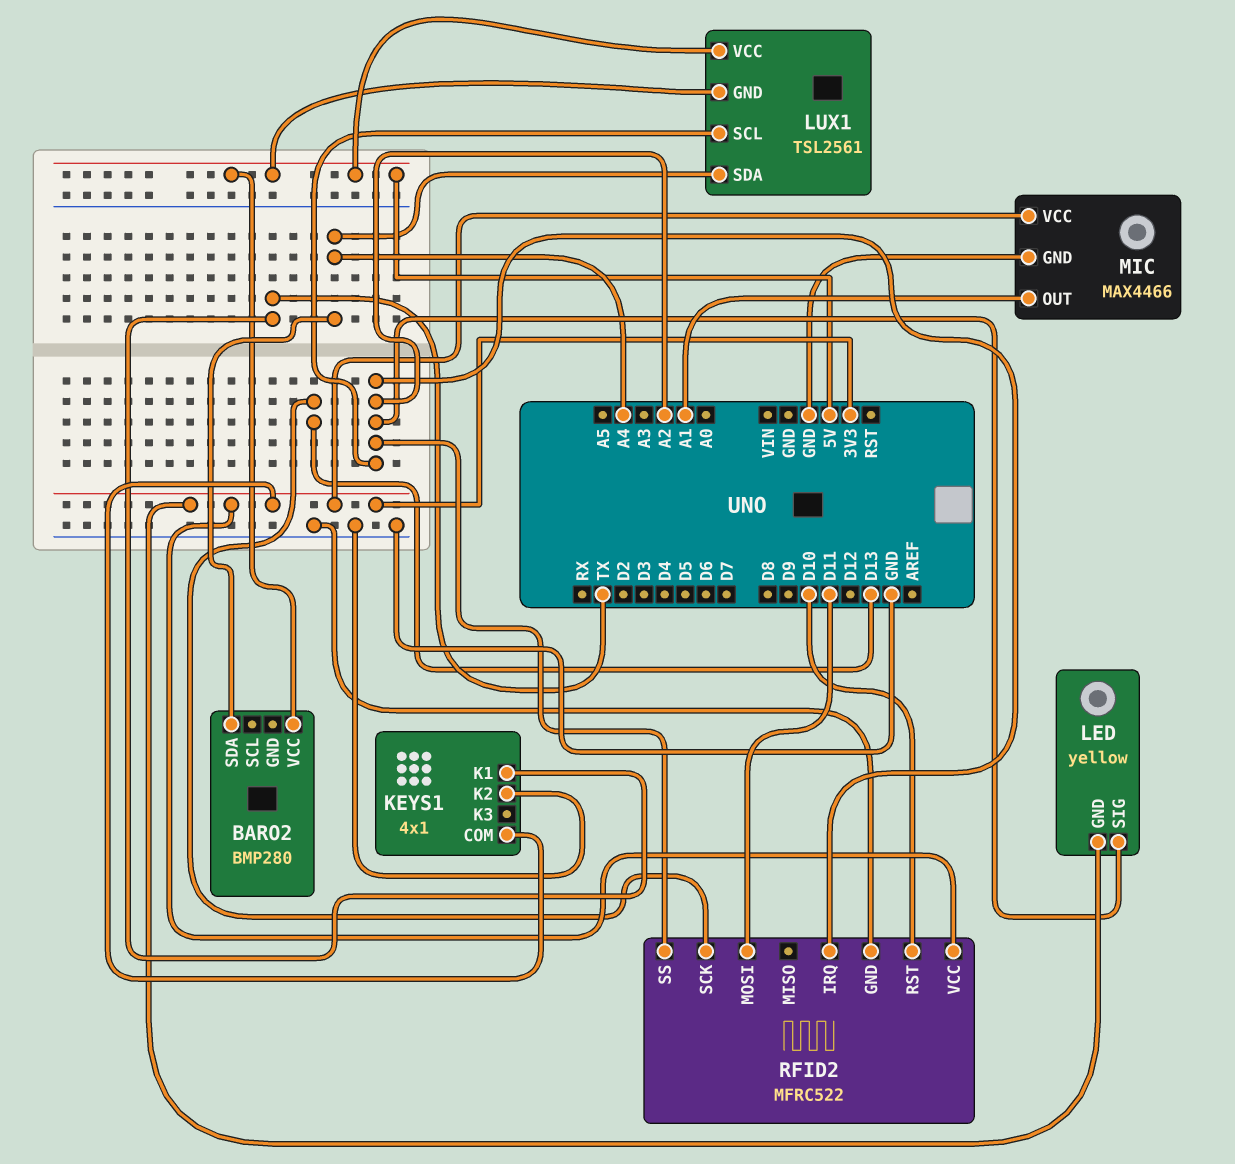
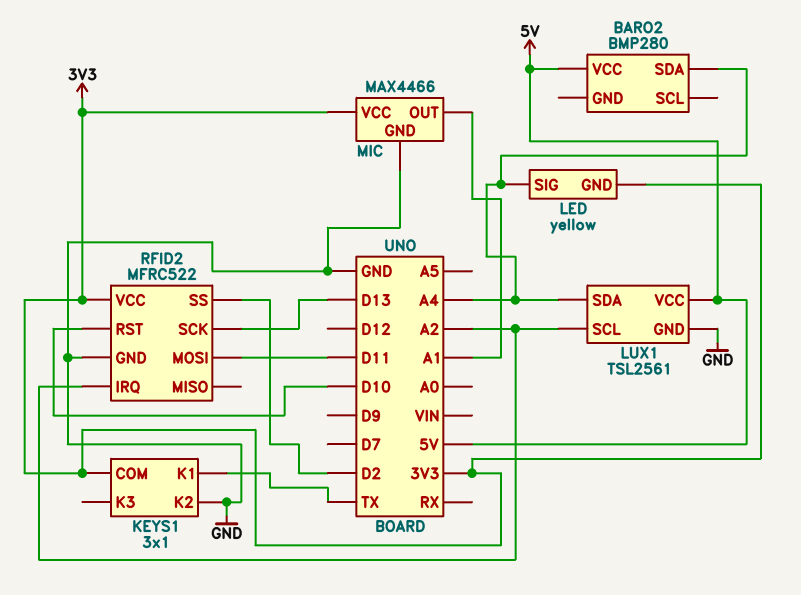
KEYS1: 4x1 -> 3x1
LED pin SIG: A2 -> A4
LUX1 pin GND: 5V -> GND
RFID2 pin SS: A2 -> D2

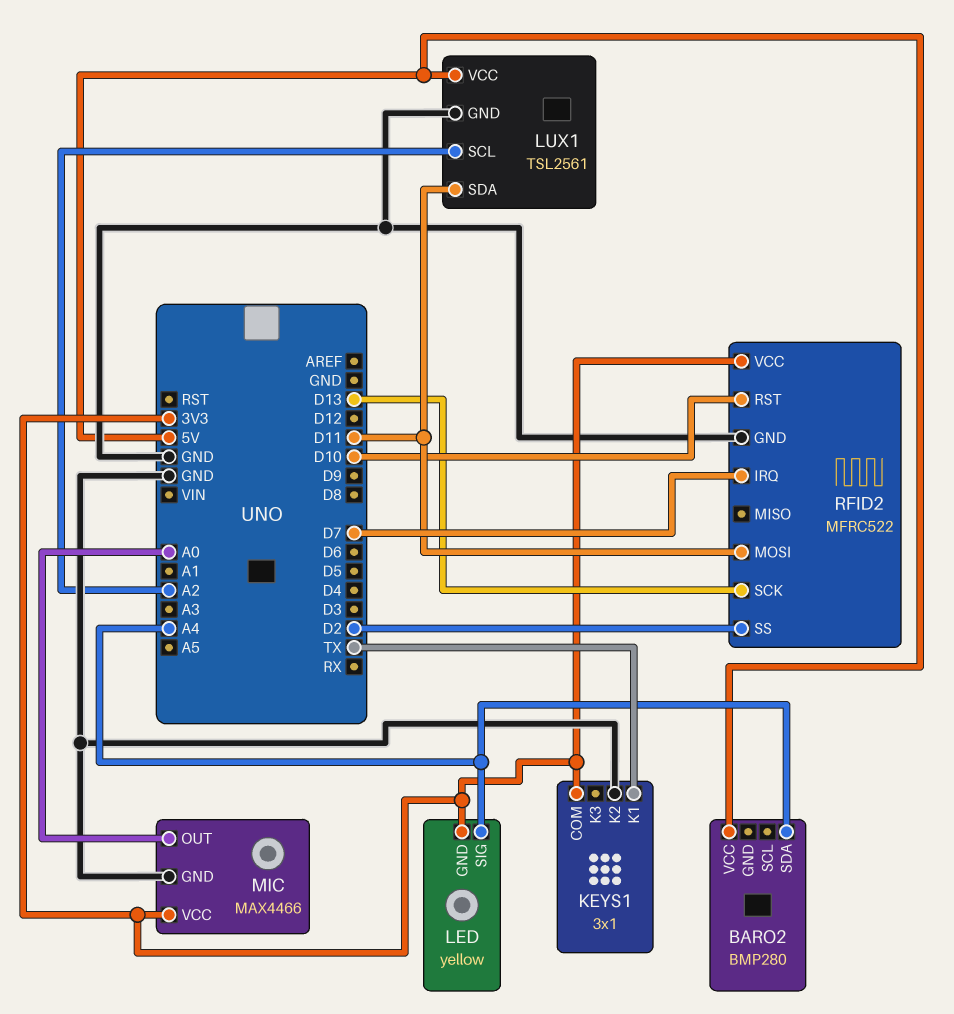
LUX1 pin SDA: A4 -> D11
MIC pin OUT: A1 -> A0
RFID2 pin IRQ: A2 -> D7

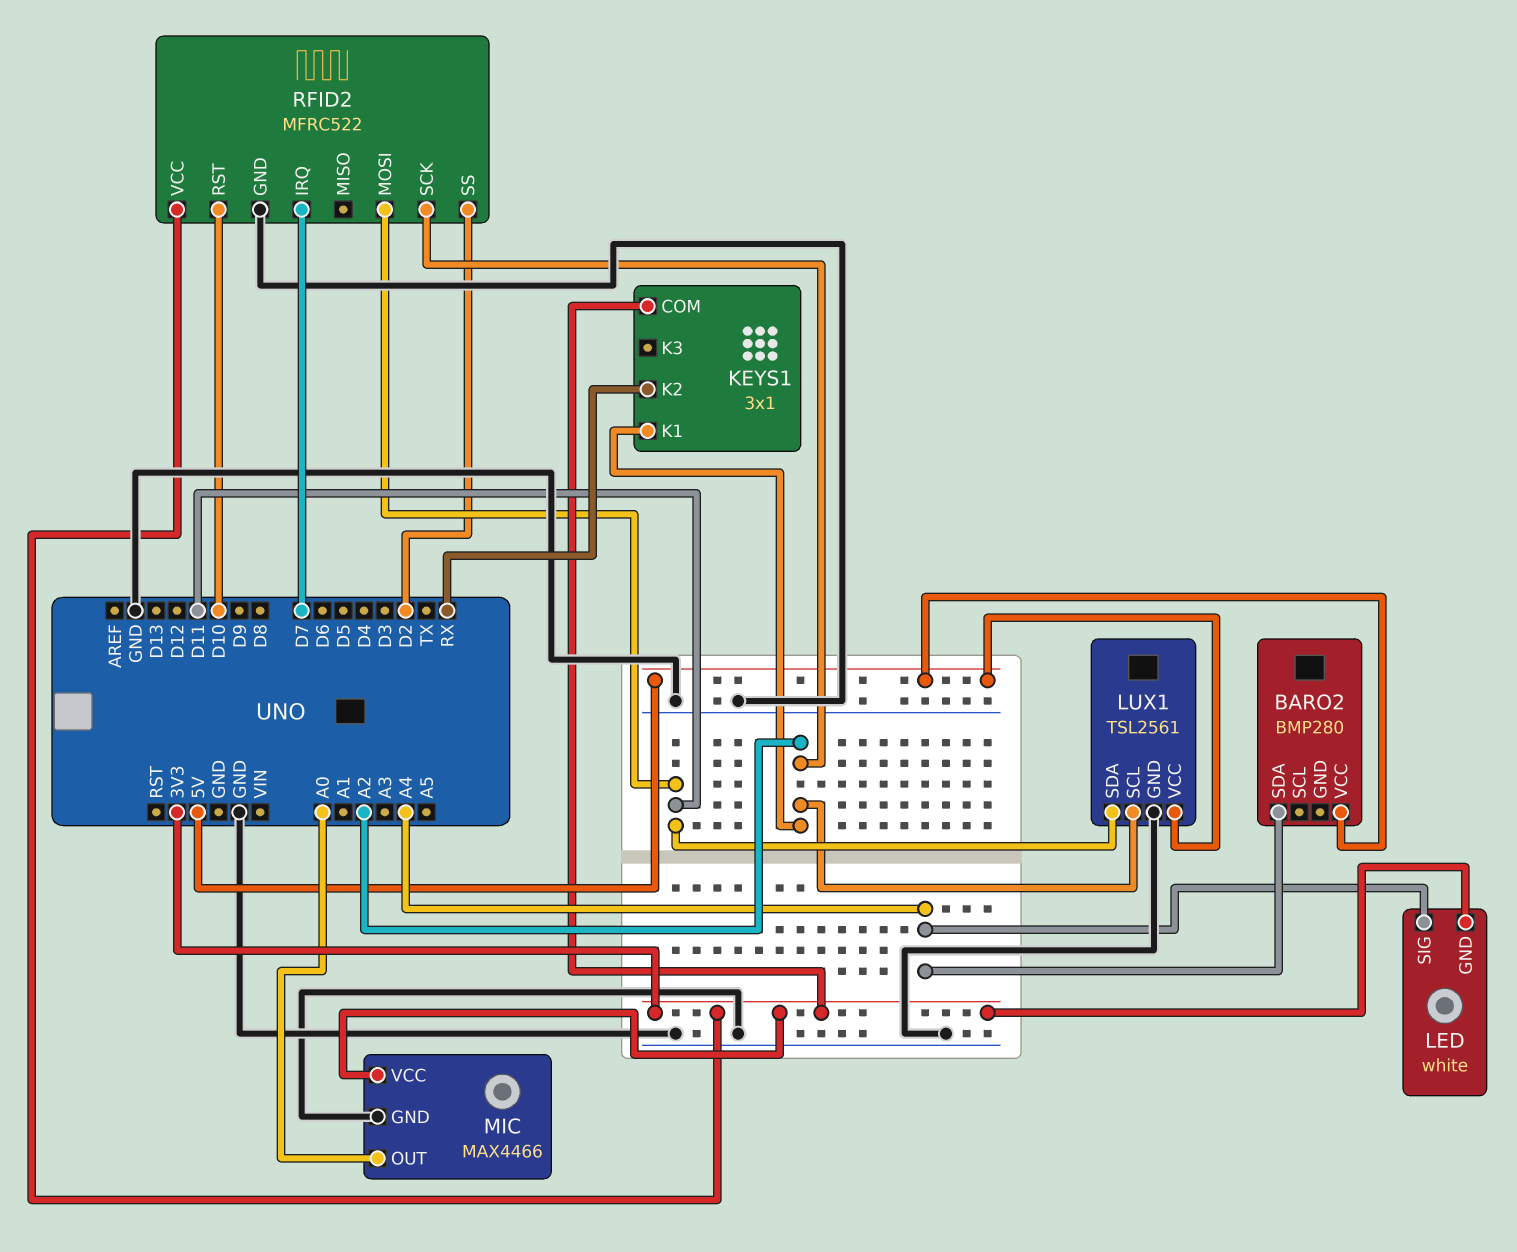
KEYS1 pin K1: TX -> A2
KEYS1 pin K2: GND -> RX
LED: yellow -> white
RFID2 pin SCK: D13 -> A2

